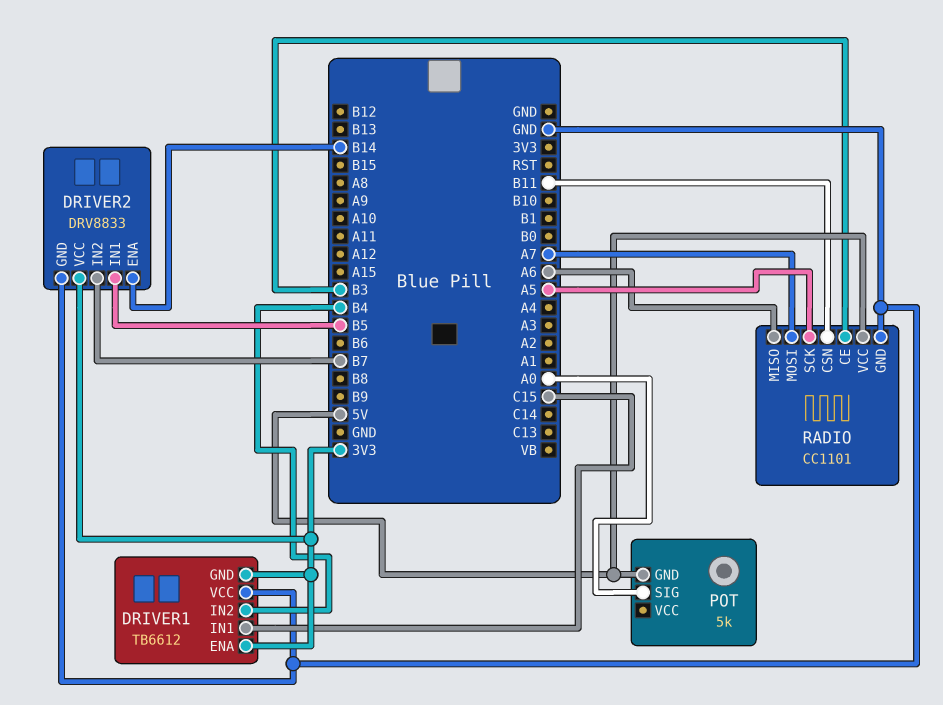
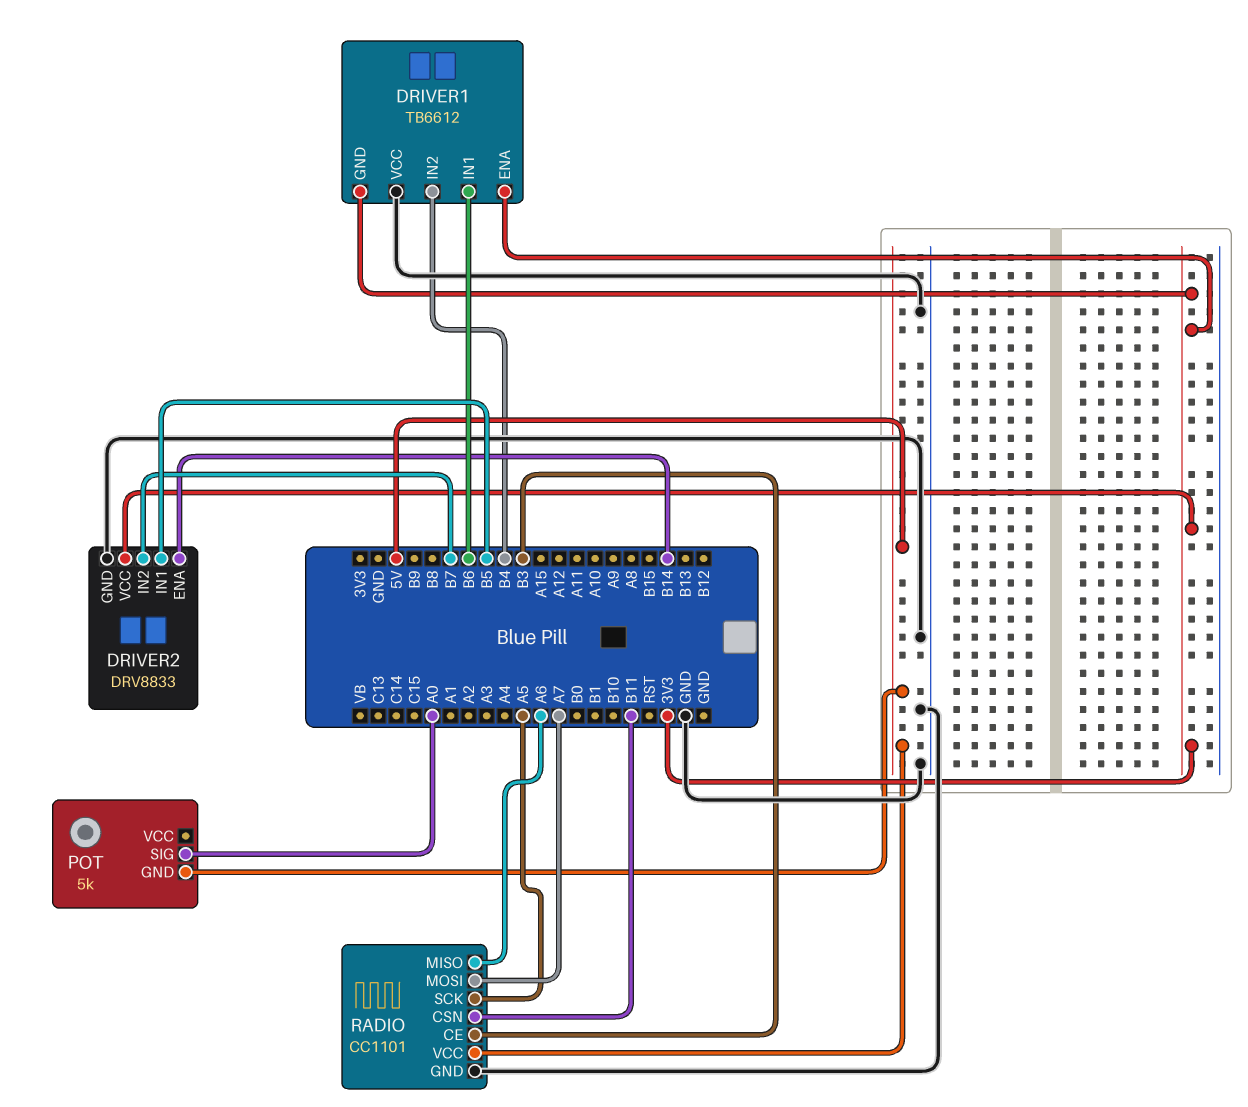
DRIVER1 pin IN1: C15 -> B6

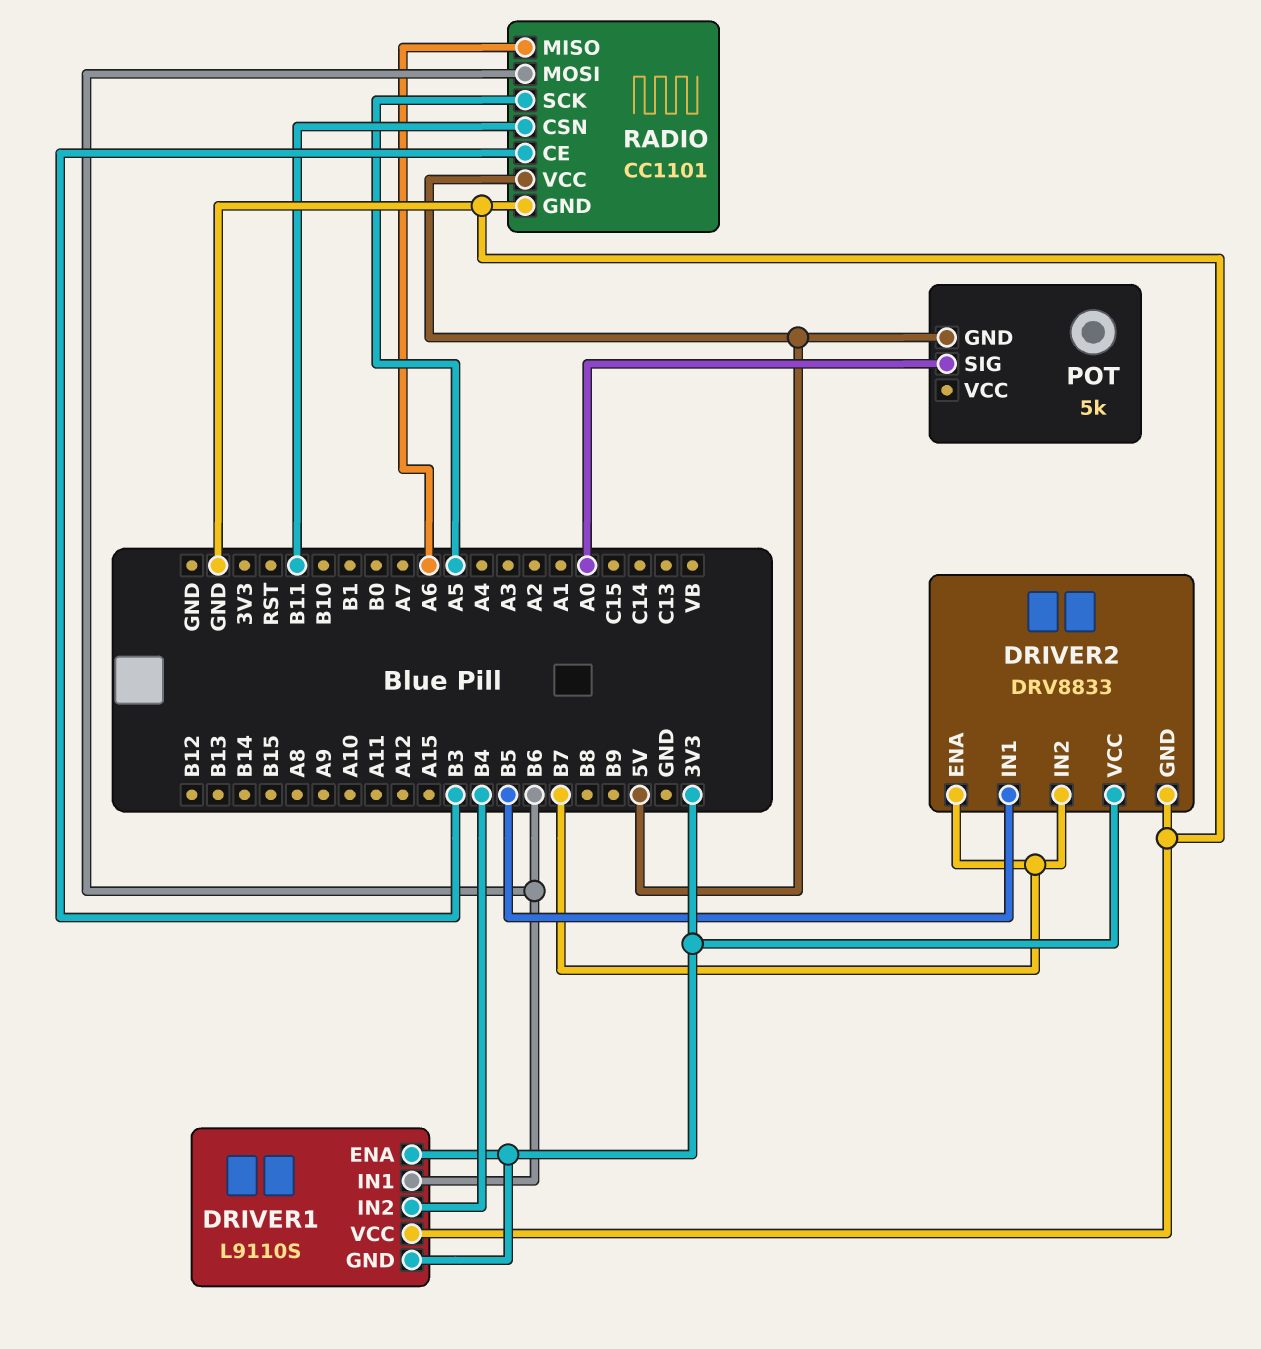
DRIVER1: TB6612 -> L9110S
DRIVER2 pin ENA: B14 -> B7
RADIO pin MOSI: A7 -> B6

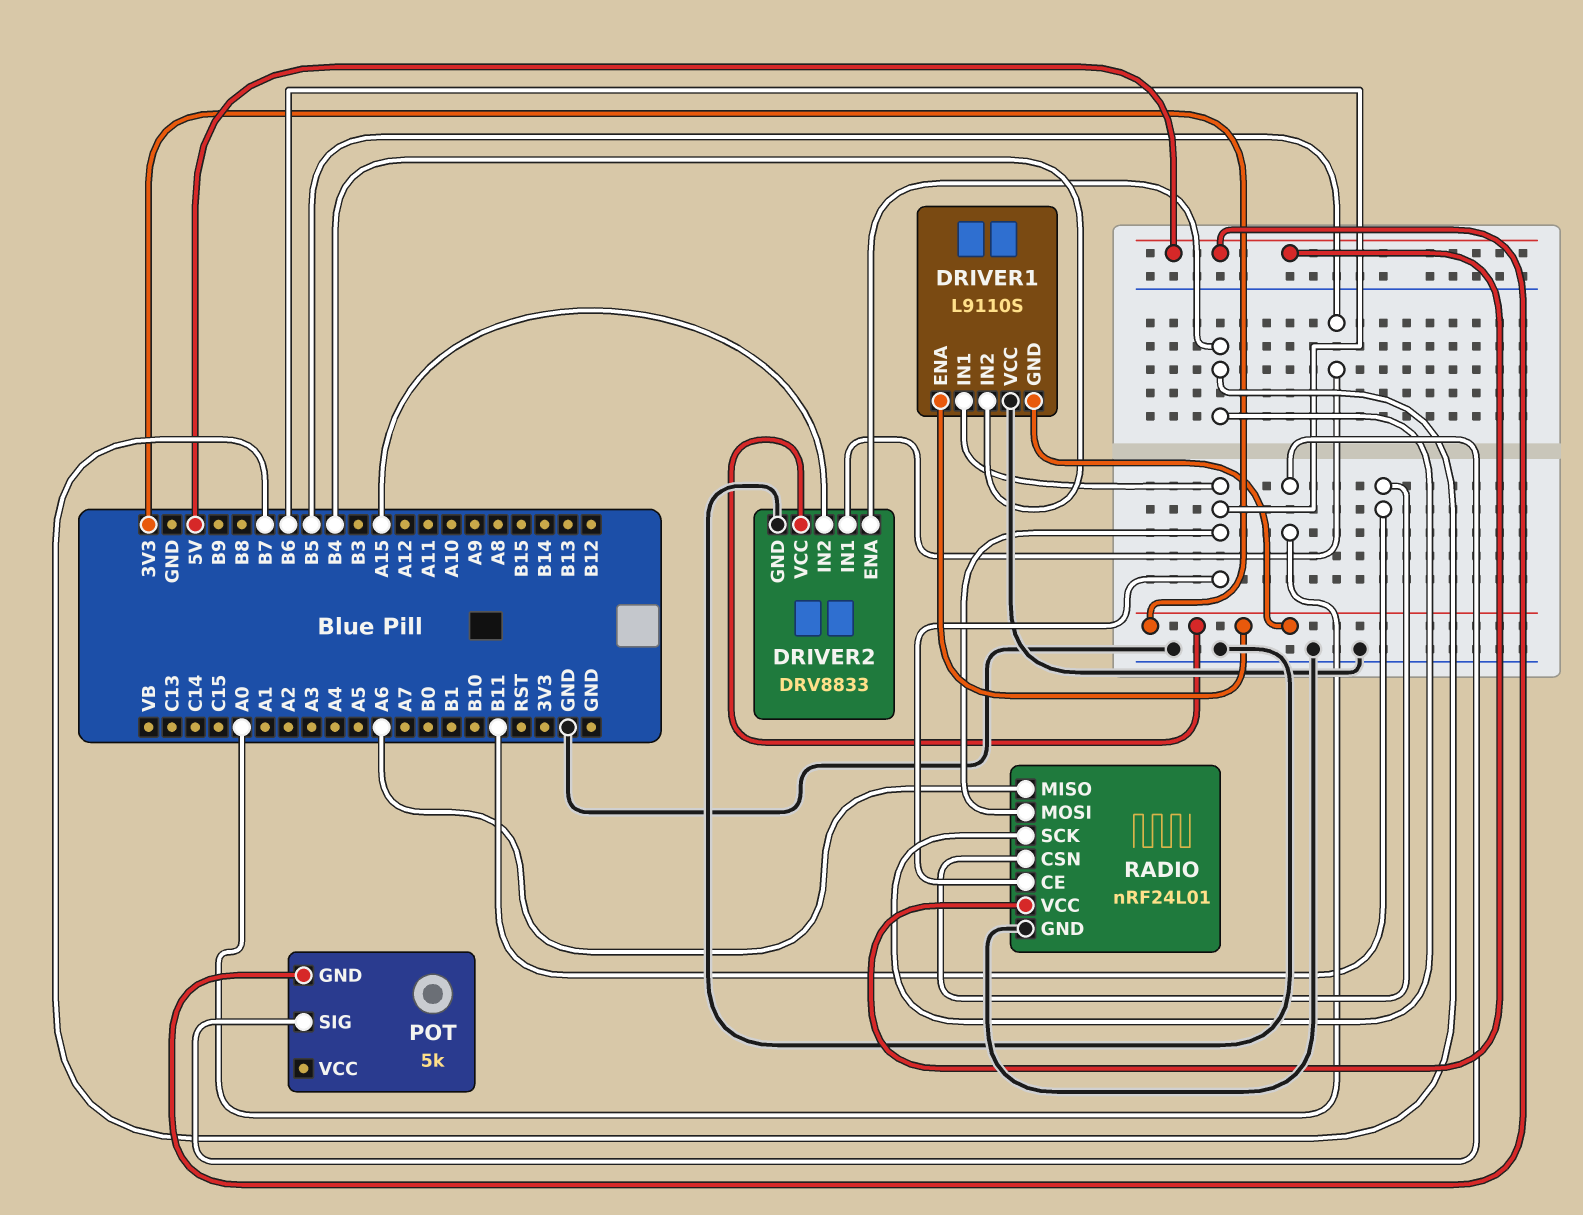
DRIVER2 pin IN2: B7 -> A15
RADIO: CC1101 -> nRF24L01
RADIO pin CE: B3 -> B6
RADIO pin SCK: A5 -> B7

